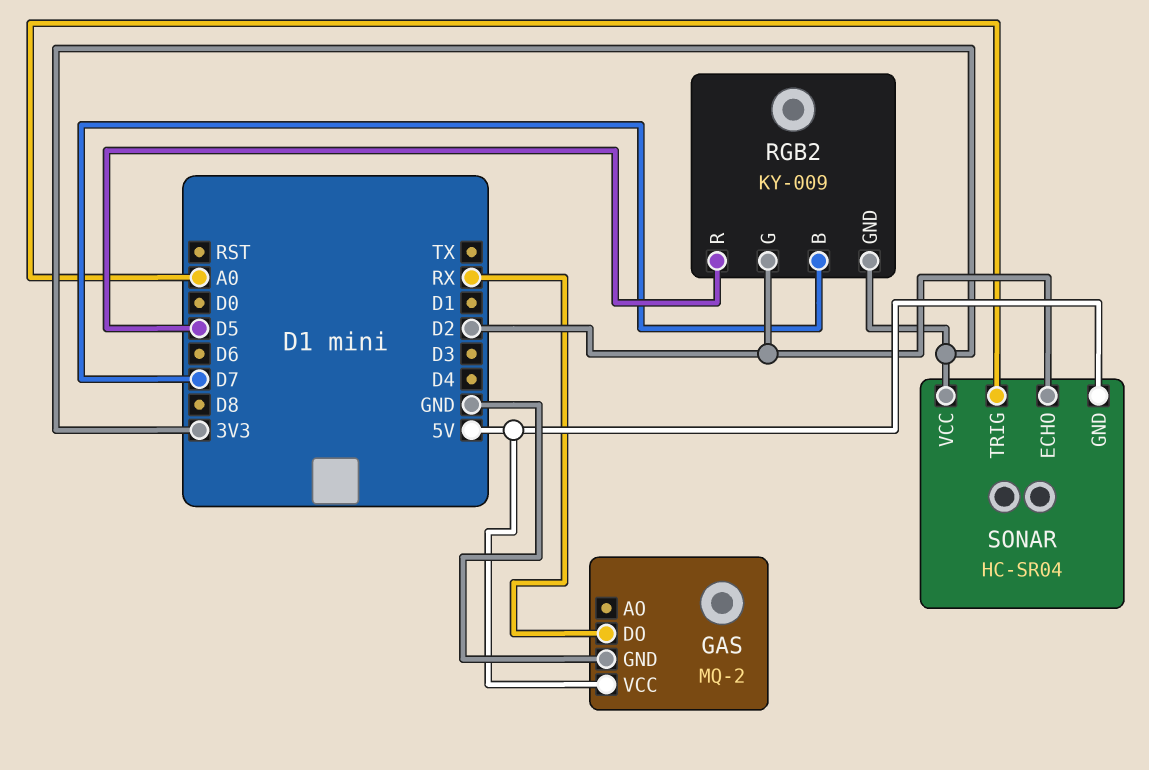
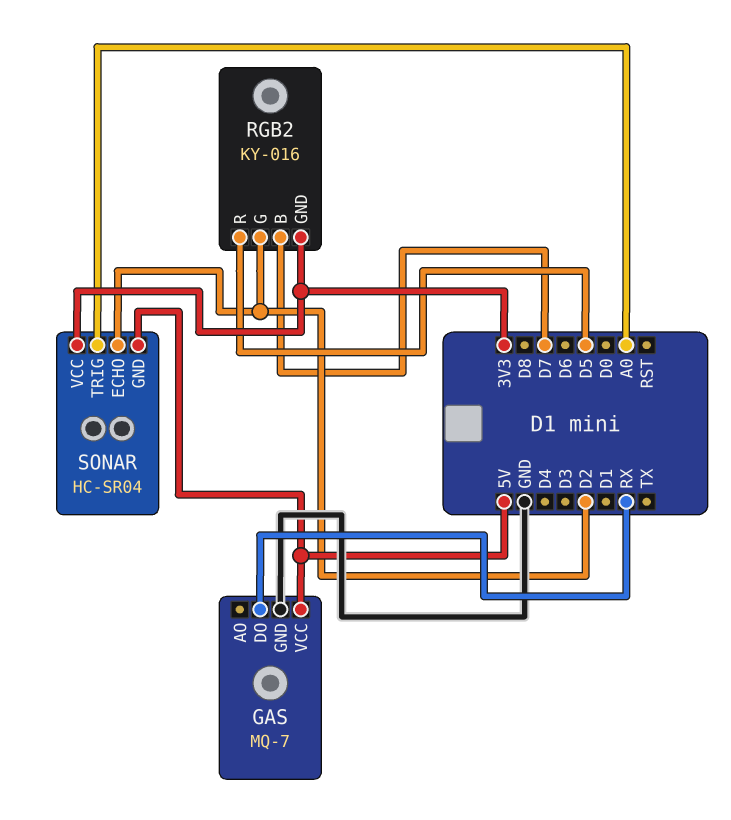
GAS: MQ-2 -> MQ-7
RGB2: KY-009 -> KY-016

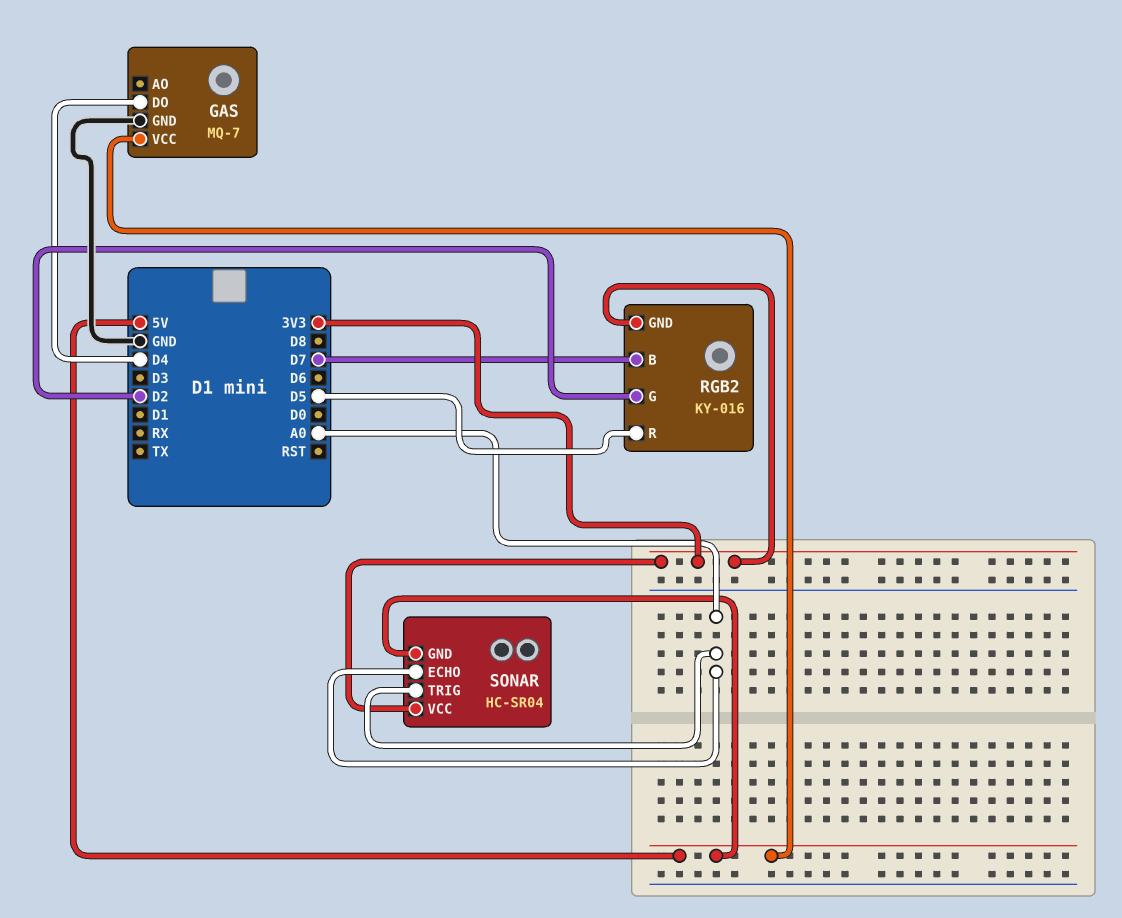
GAS pin DO: RX -> D4
SONAR pin ECHO: D2 -> A0

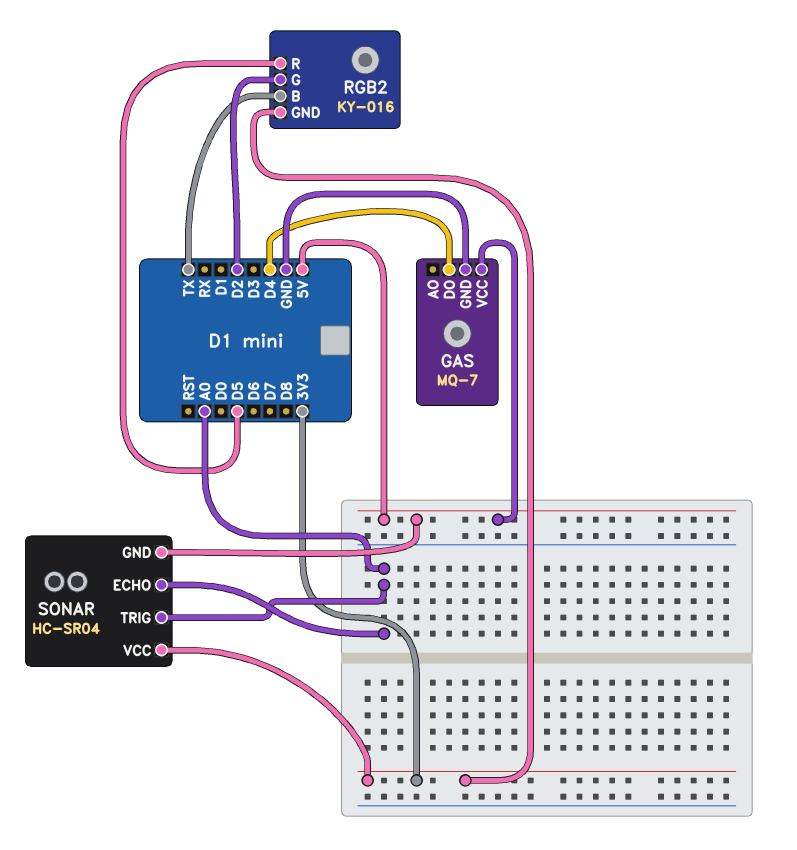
RGB2 pin B: D7 -> TX

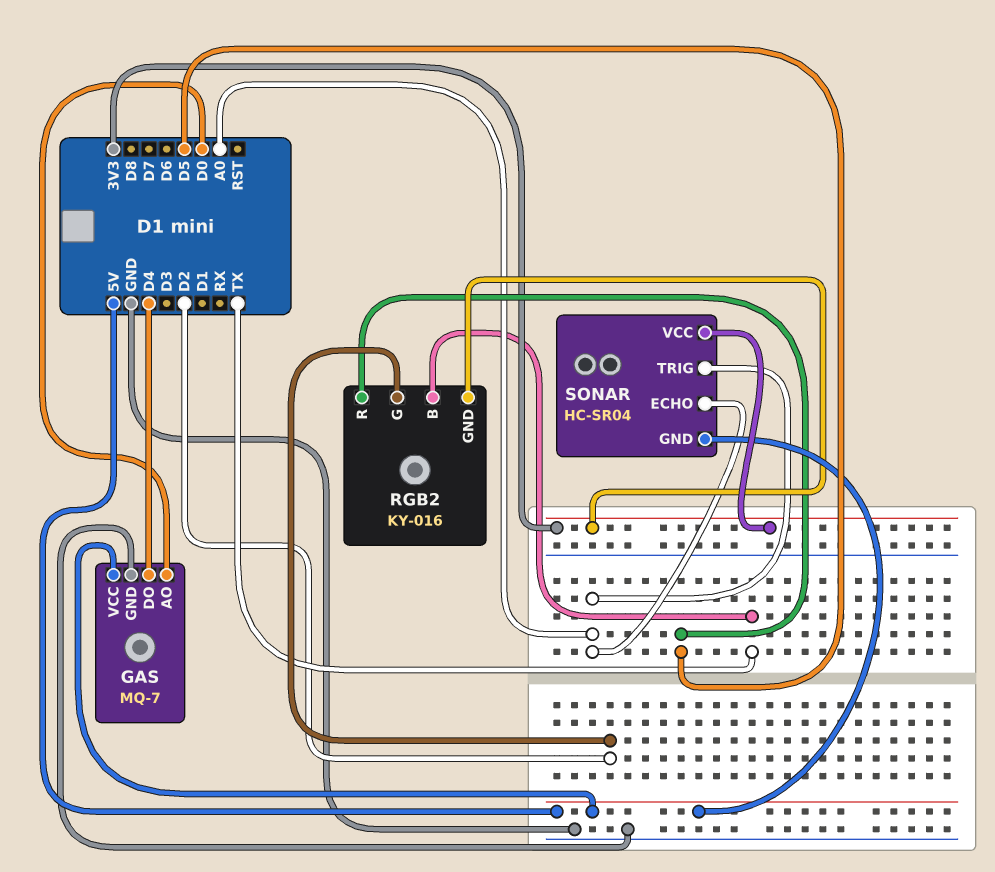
GAS pin AO: none -> D0

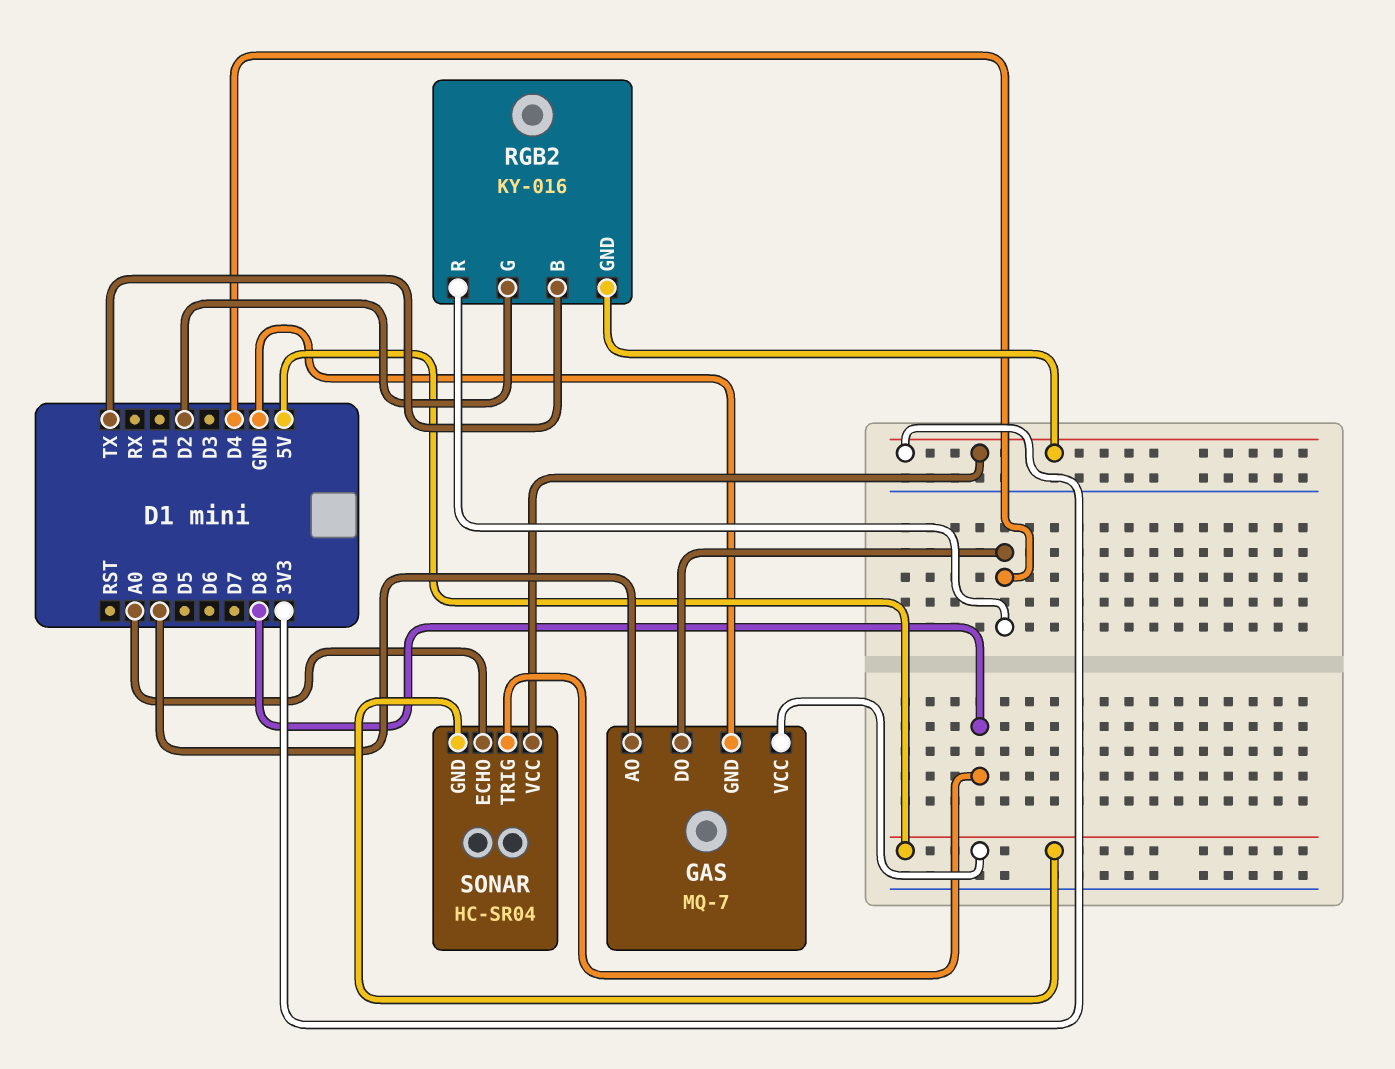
RGB2 pin R: D5 -> D4
SONAR pin TRIG: A0 -> D8

